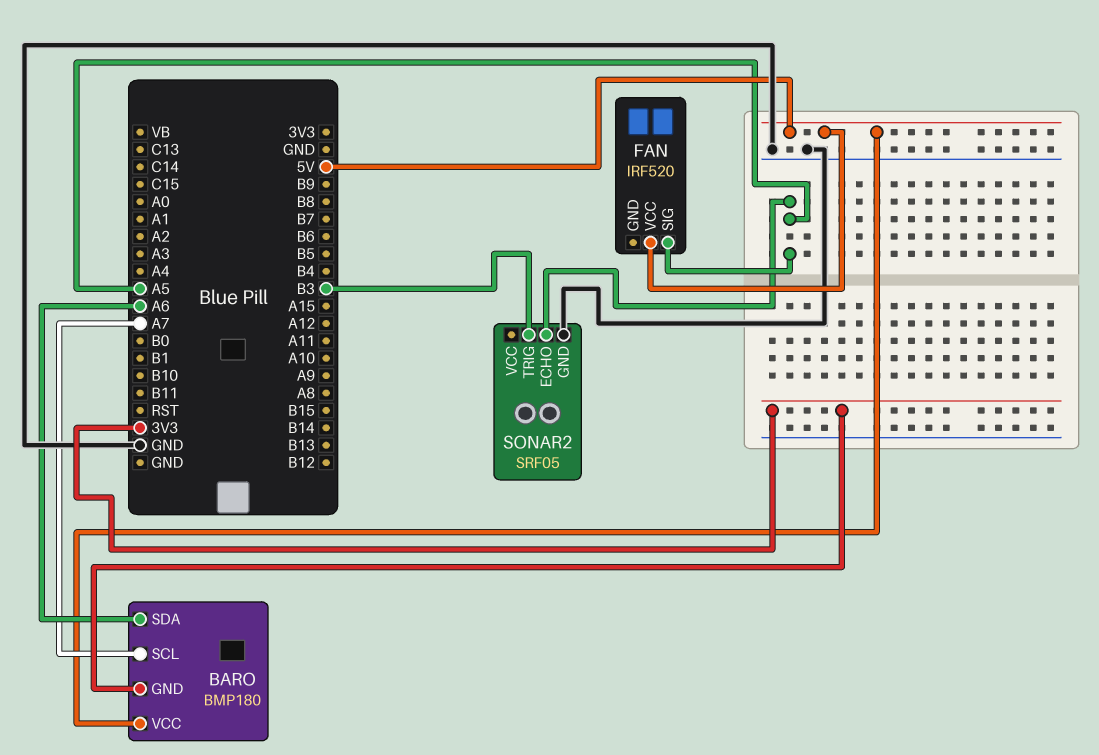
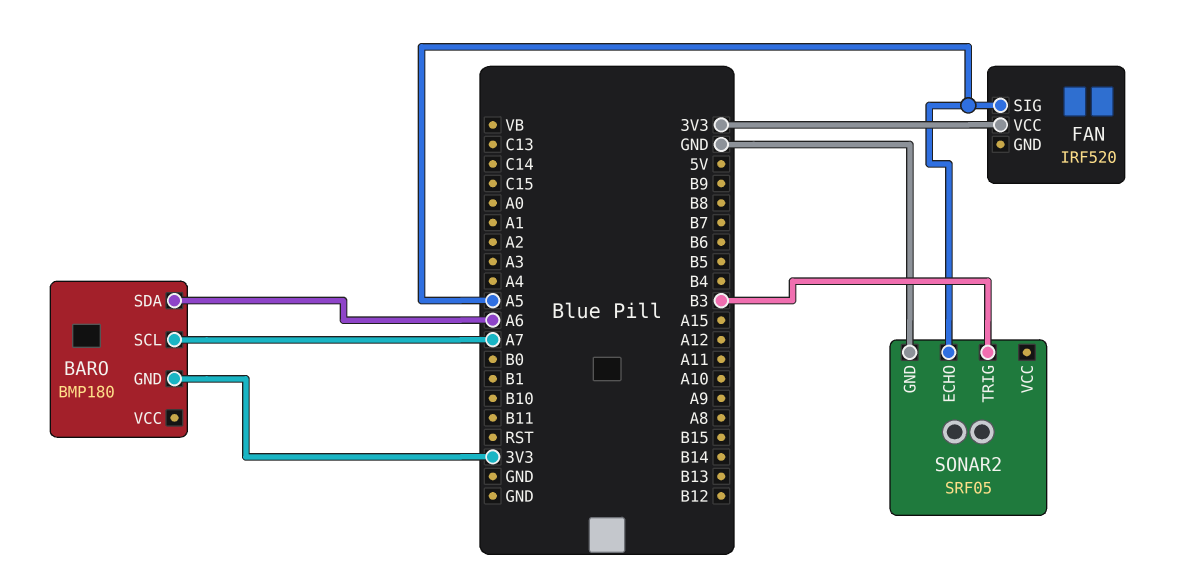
BARO pin VCC: 5V -> none
FAN pin VCC: 5V -> 3V3

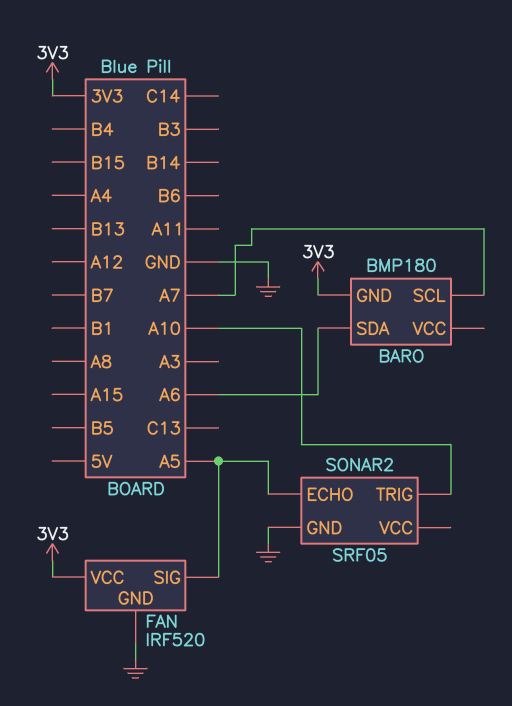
FAN pin GND: none -> GND
SONAR2 pin TRIG: B3 -> A10

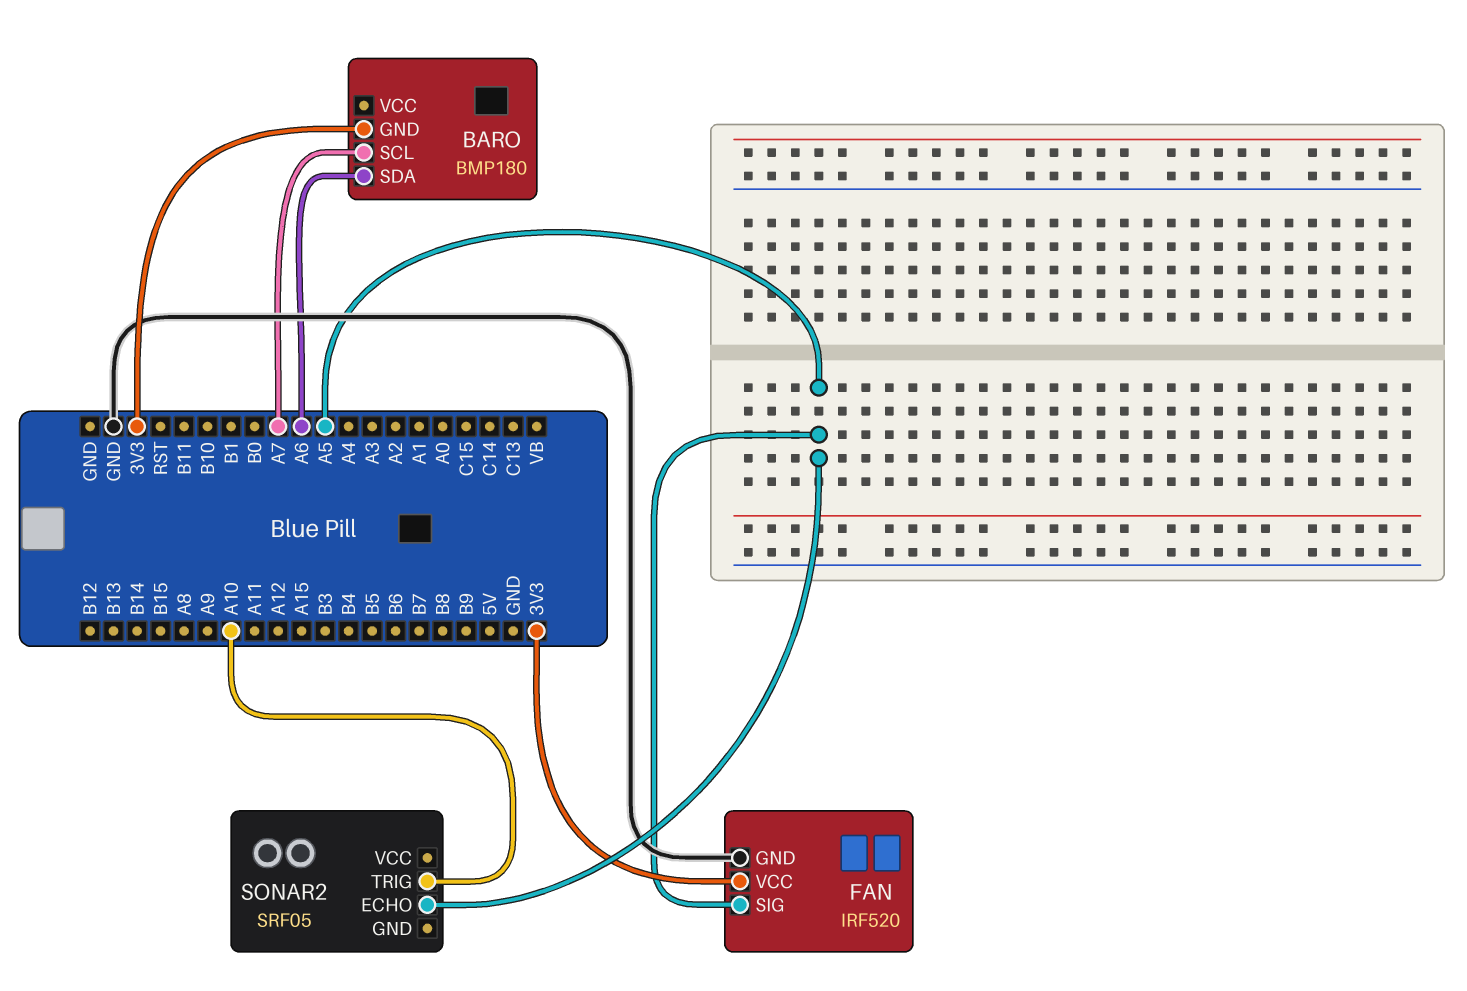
SONAR2 pin GND: GND -> none

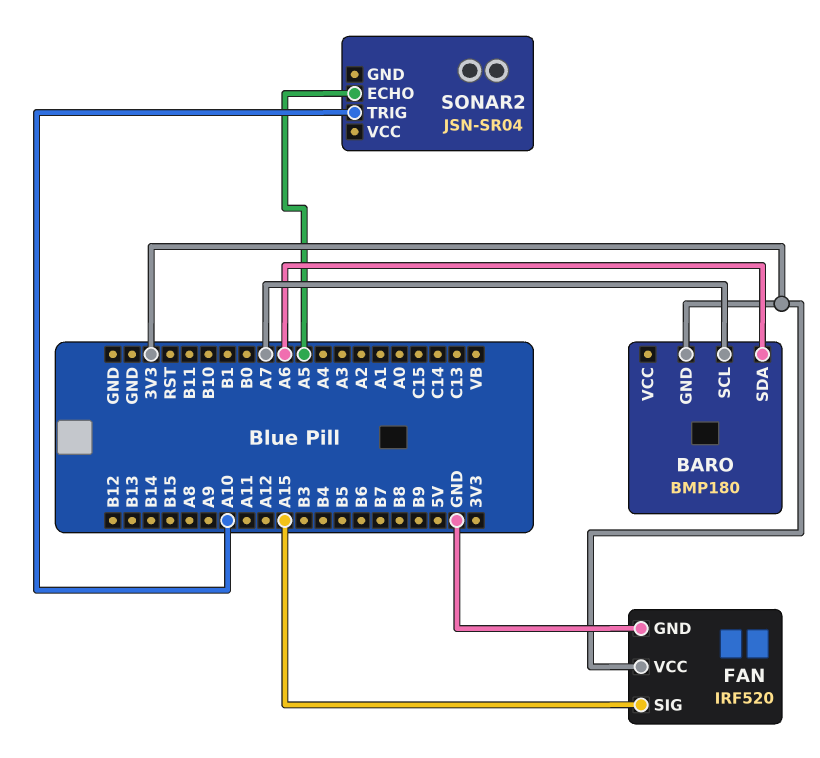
FAN pin SIG: A5 -> A15
SONAR2: SRF05 -> JSN-SR04

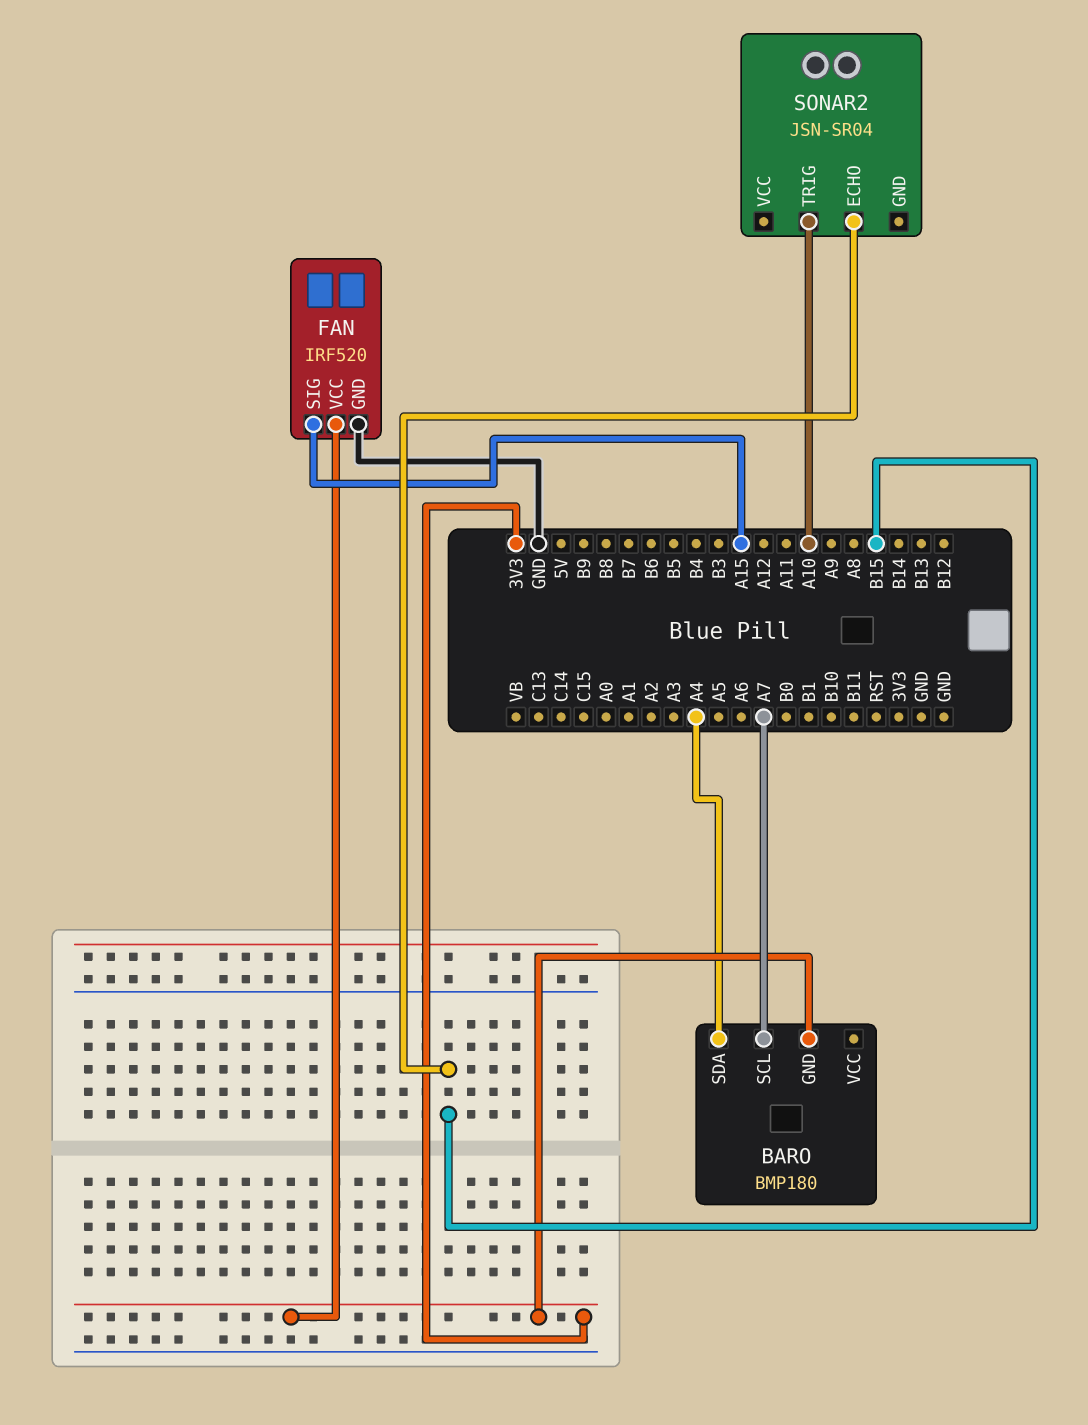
BARO pin SDA: A6 -> A4
SONAR2 pin ECHO: A5 -> B15

